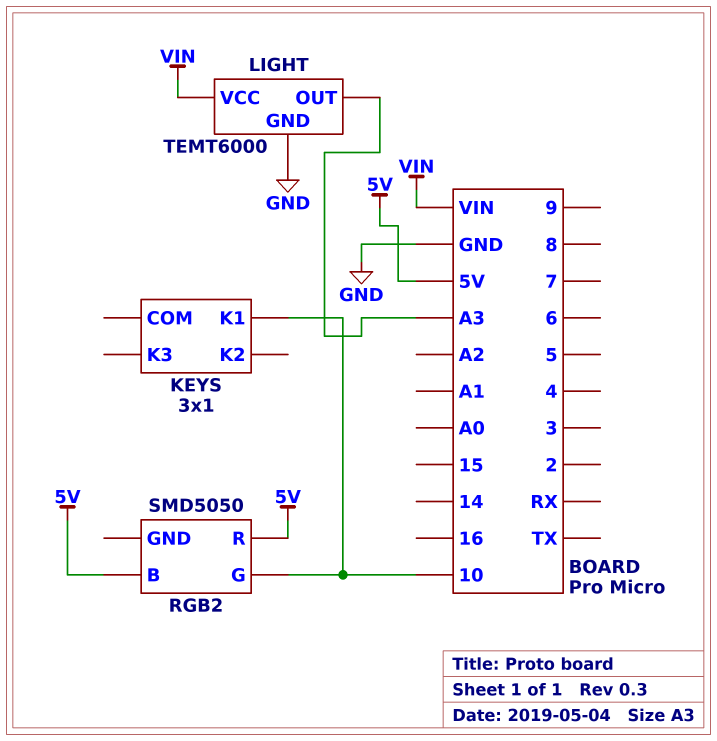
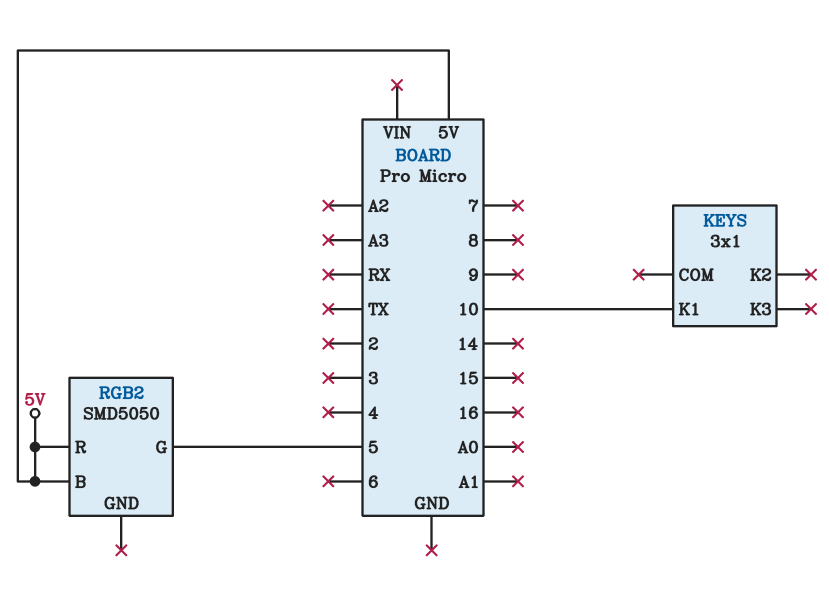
LIGHT: TEMT6000 -> none
LIGHT pin GND: GND -> none
LIGHT pin OUT: A3 -> none
LIGHT pin VCC: VIN -> none
RGB2 pin G: 10 -> 5

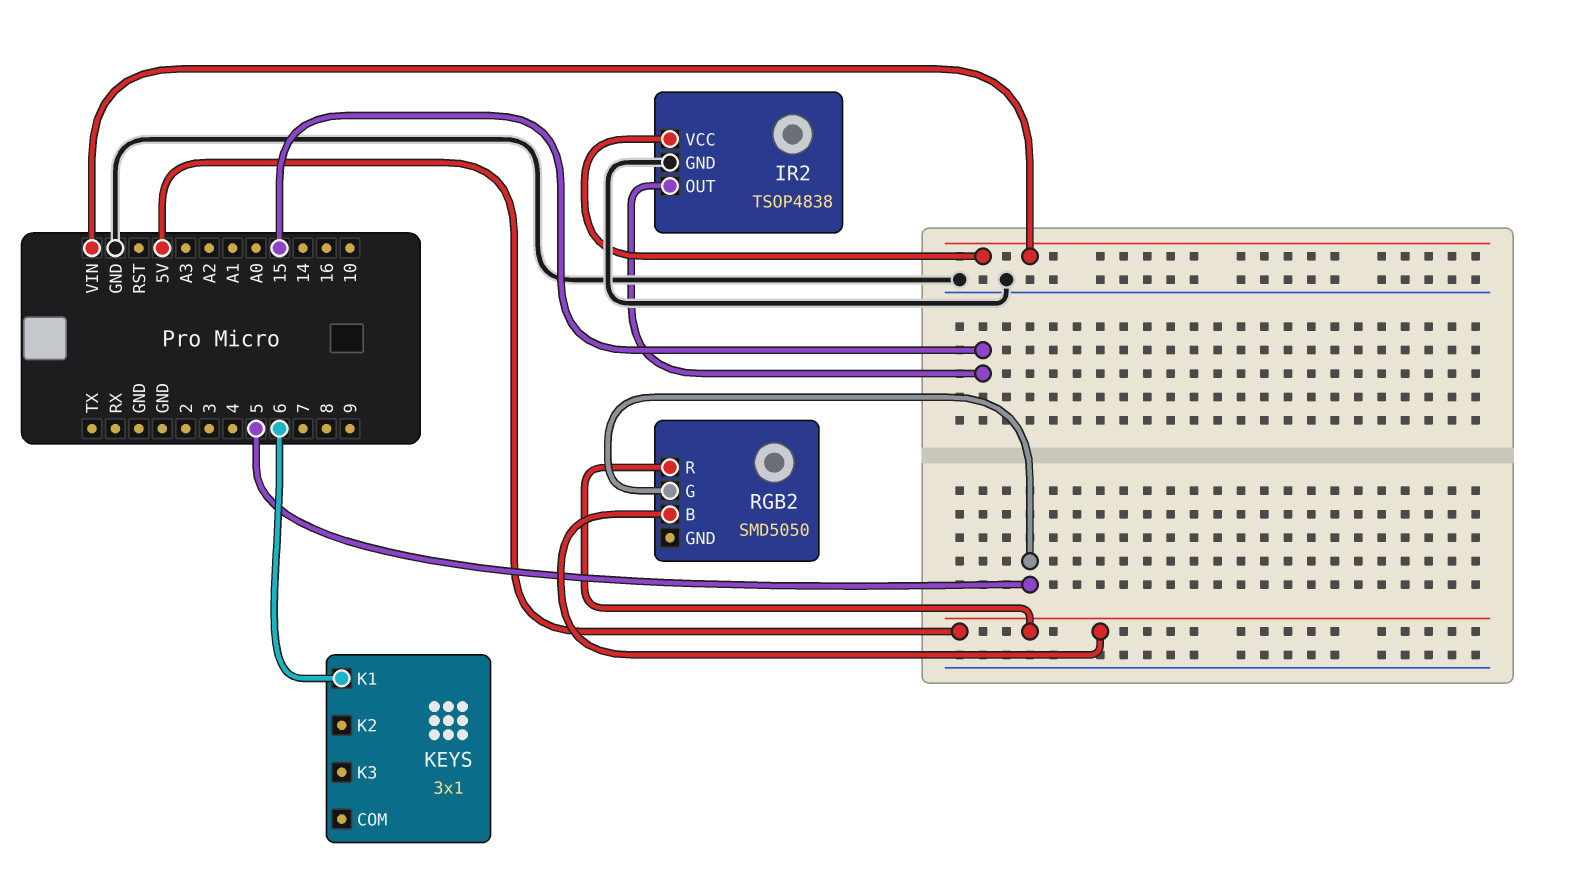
IR2: none -> TSOP4838
IR2 pin GND: none -> GND
IR2 pin OUT: none -> 15
IR2 pin VCC: none -> VIN
KEYS pin K1: 10 -> 6

